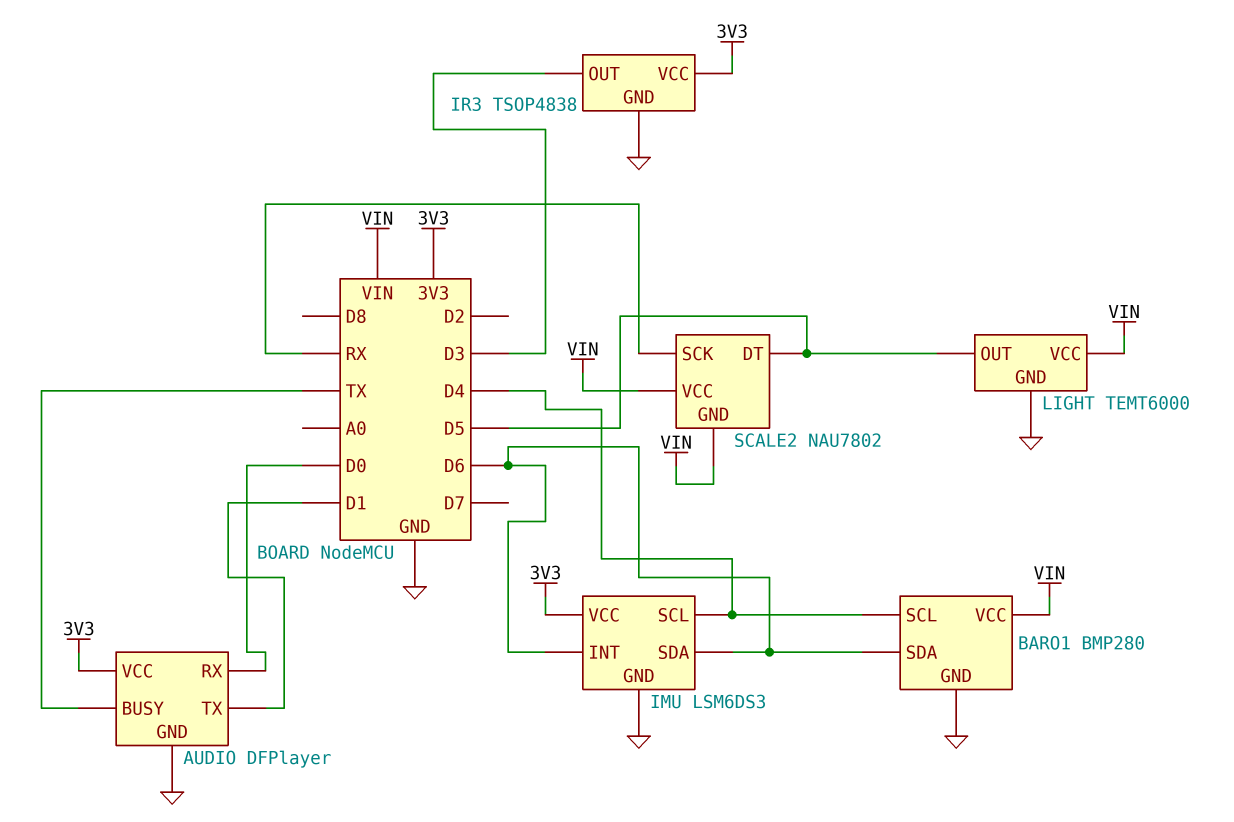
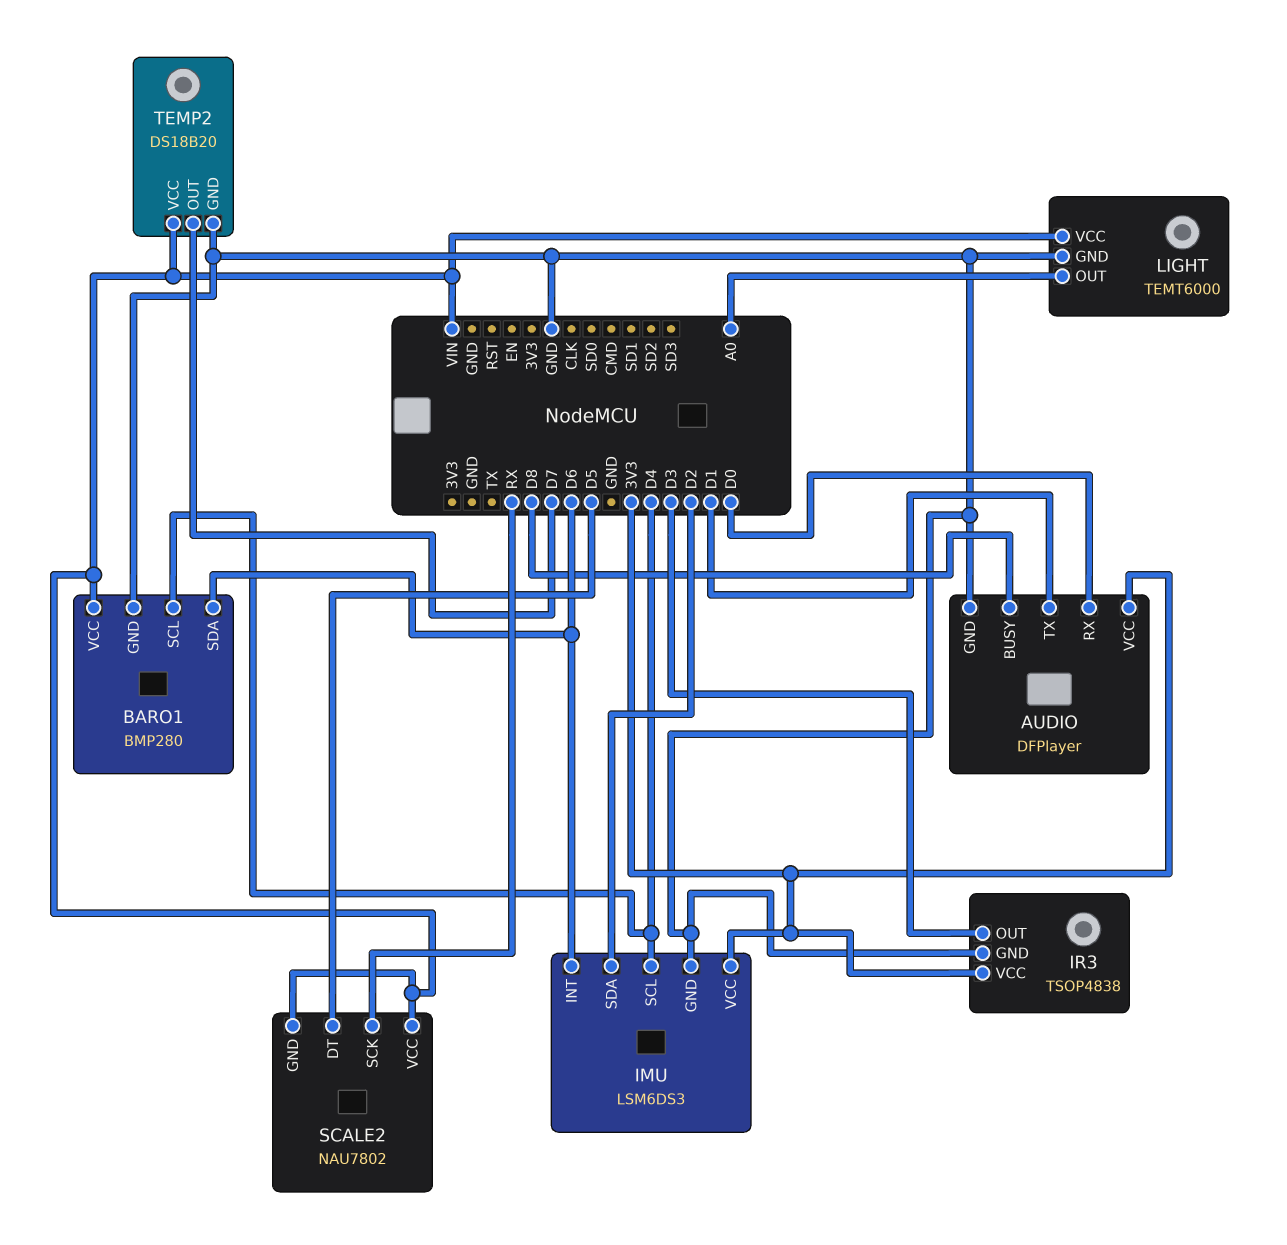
AUDIO pin BUSY: TX -> D8
IMU pin SDA: D6 -> D2
LIGHT pin OUT: D5 -> A0
TEMP2: none -> DS18B20
TEMP2 pin GND: none -> GND
TEMP2 pin OUT: none -> D7
TEMP2 pin VCC: none -> VIN

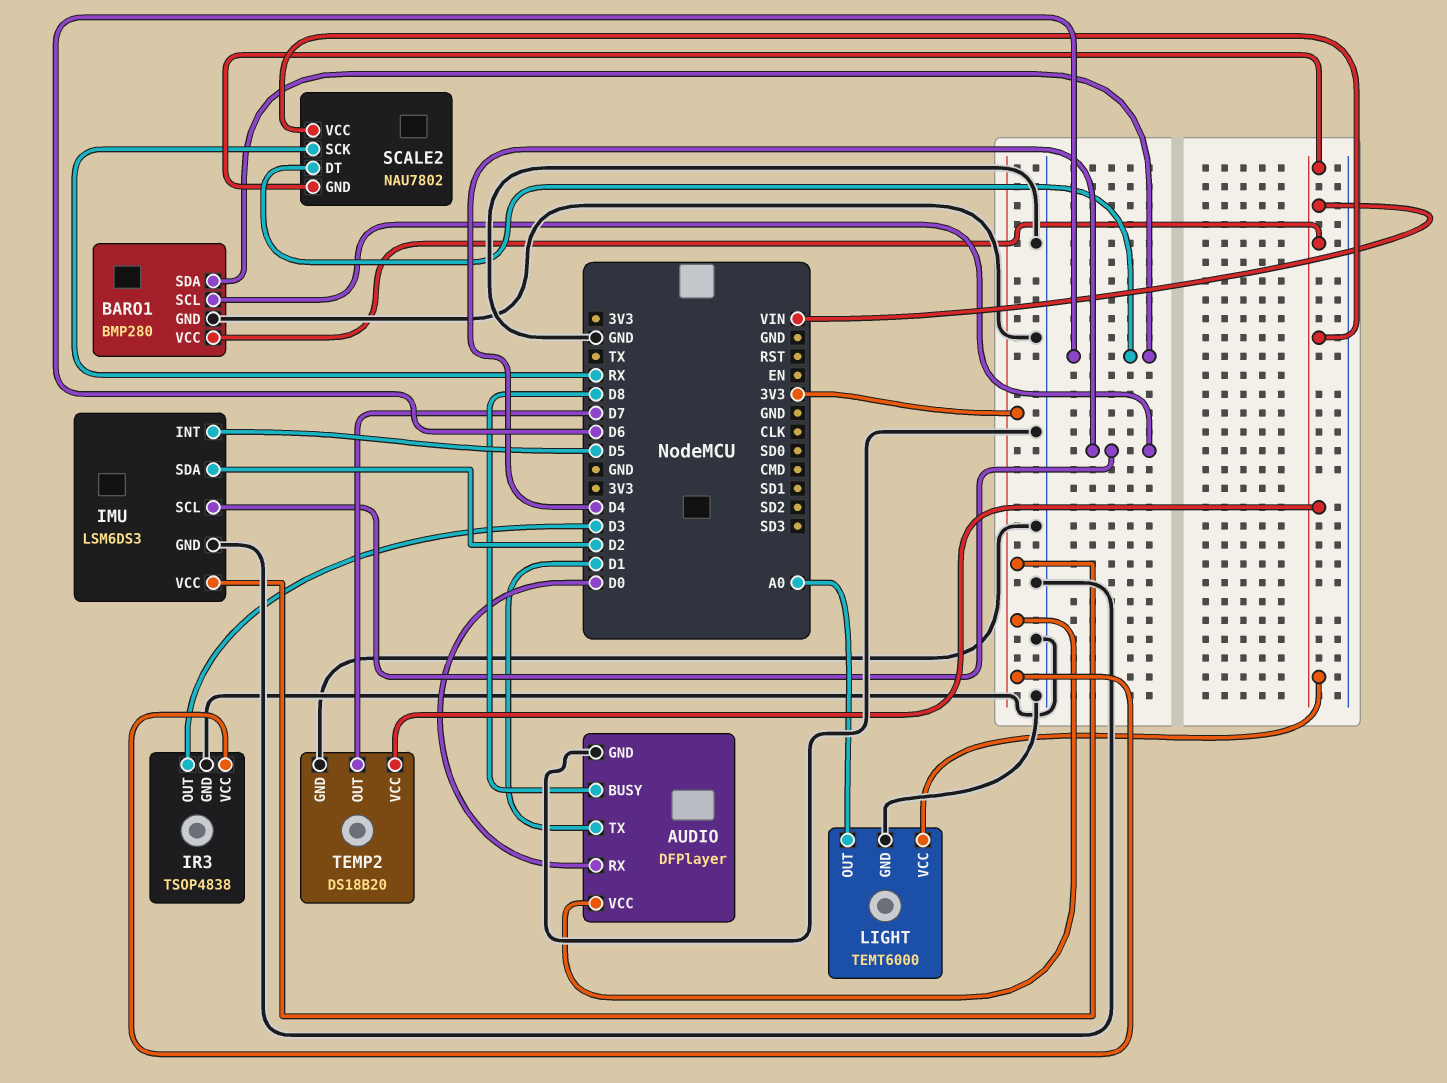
IMU pin INT: D6 -> D5
SCALE2 pin DT: D5 -> D6

